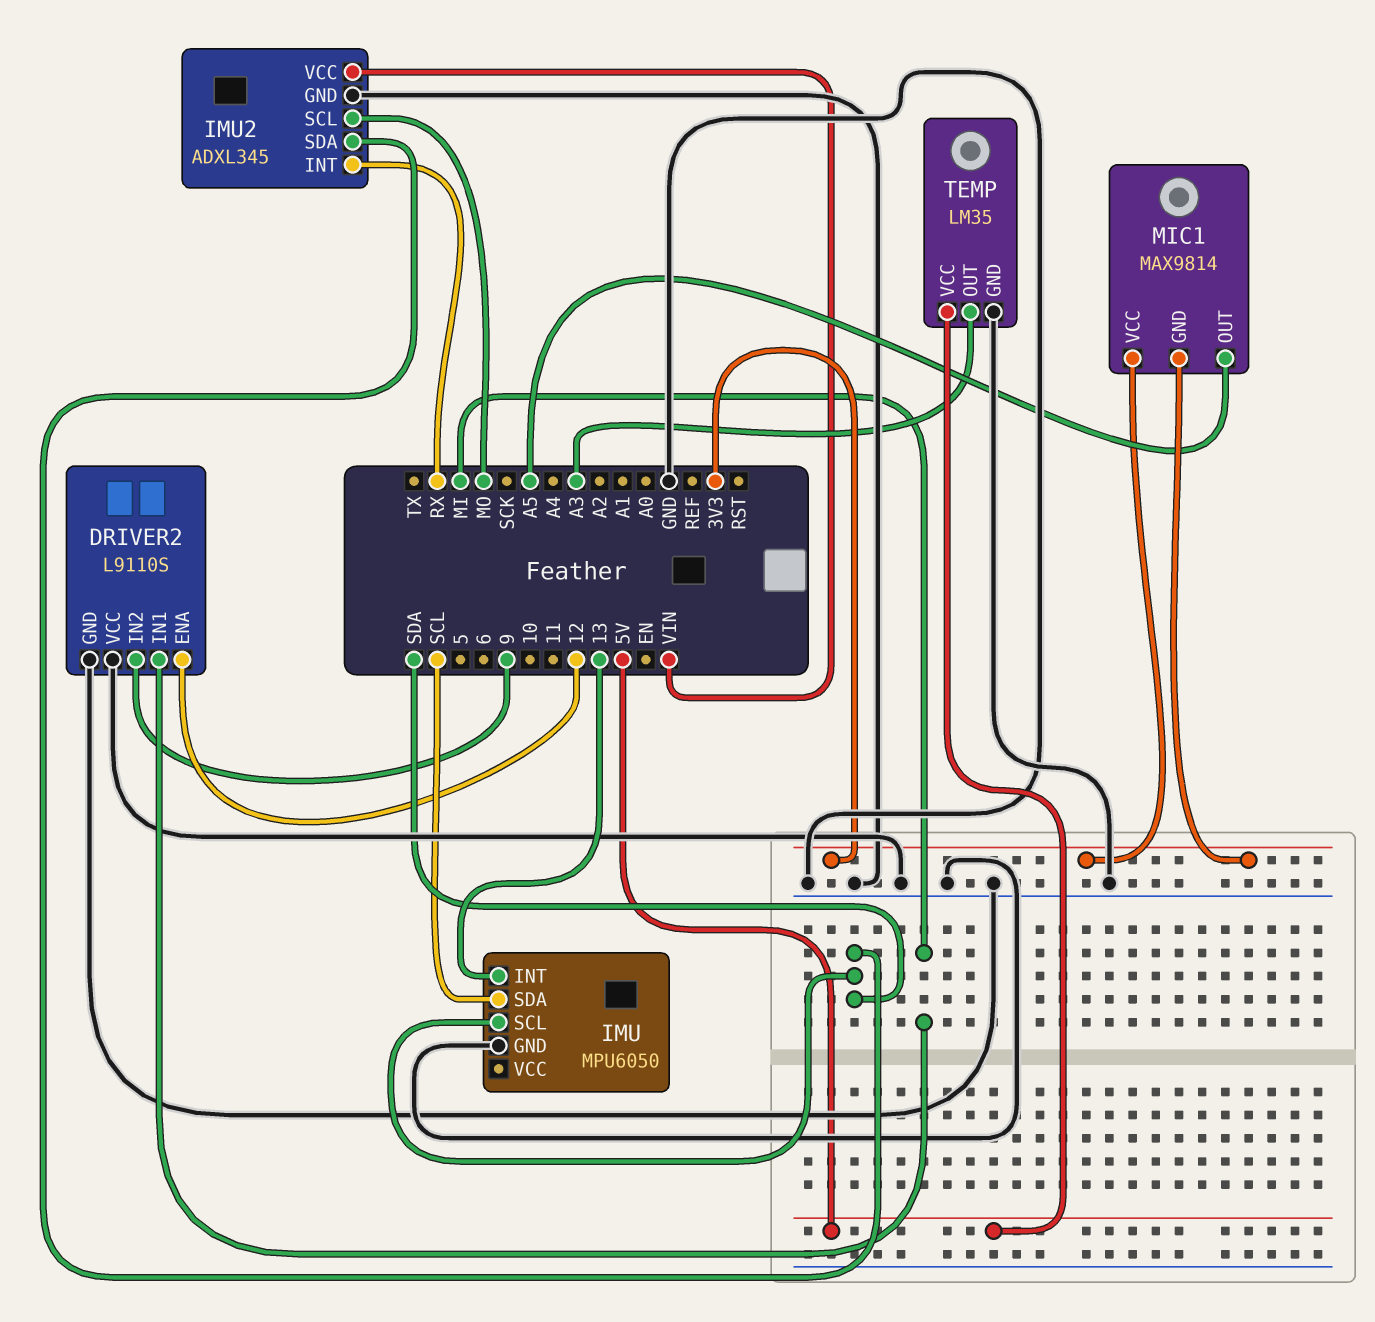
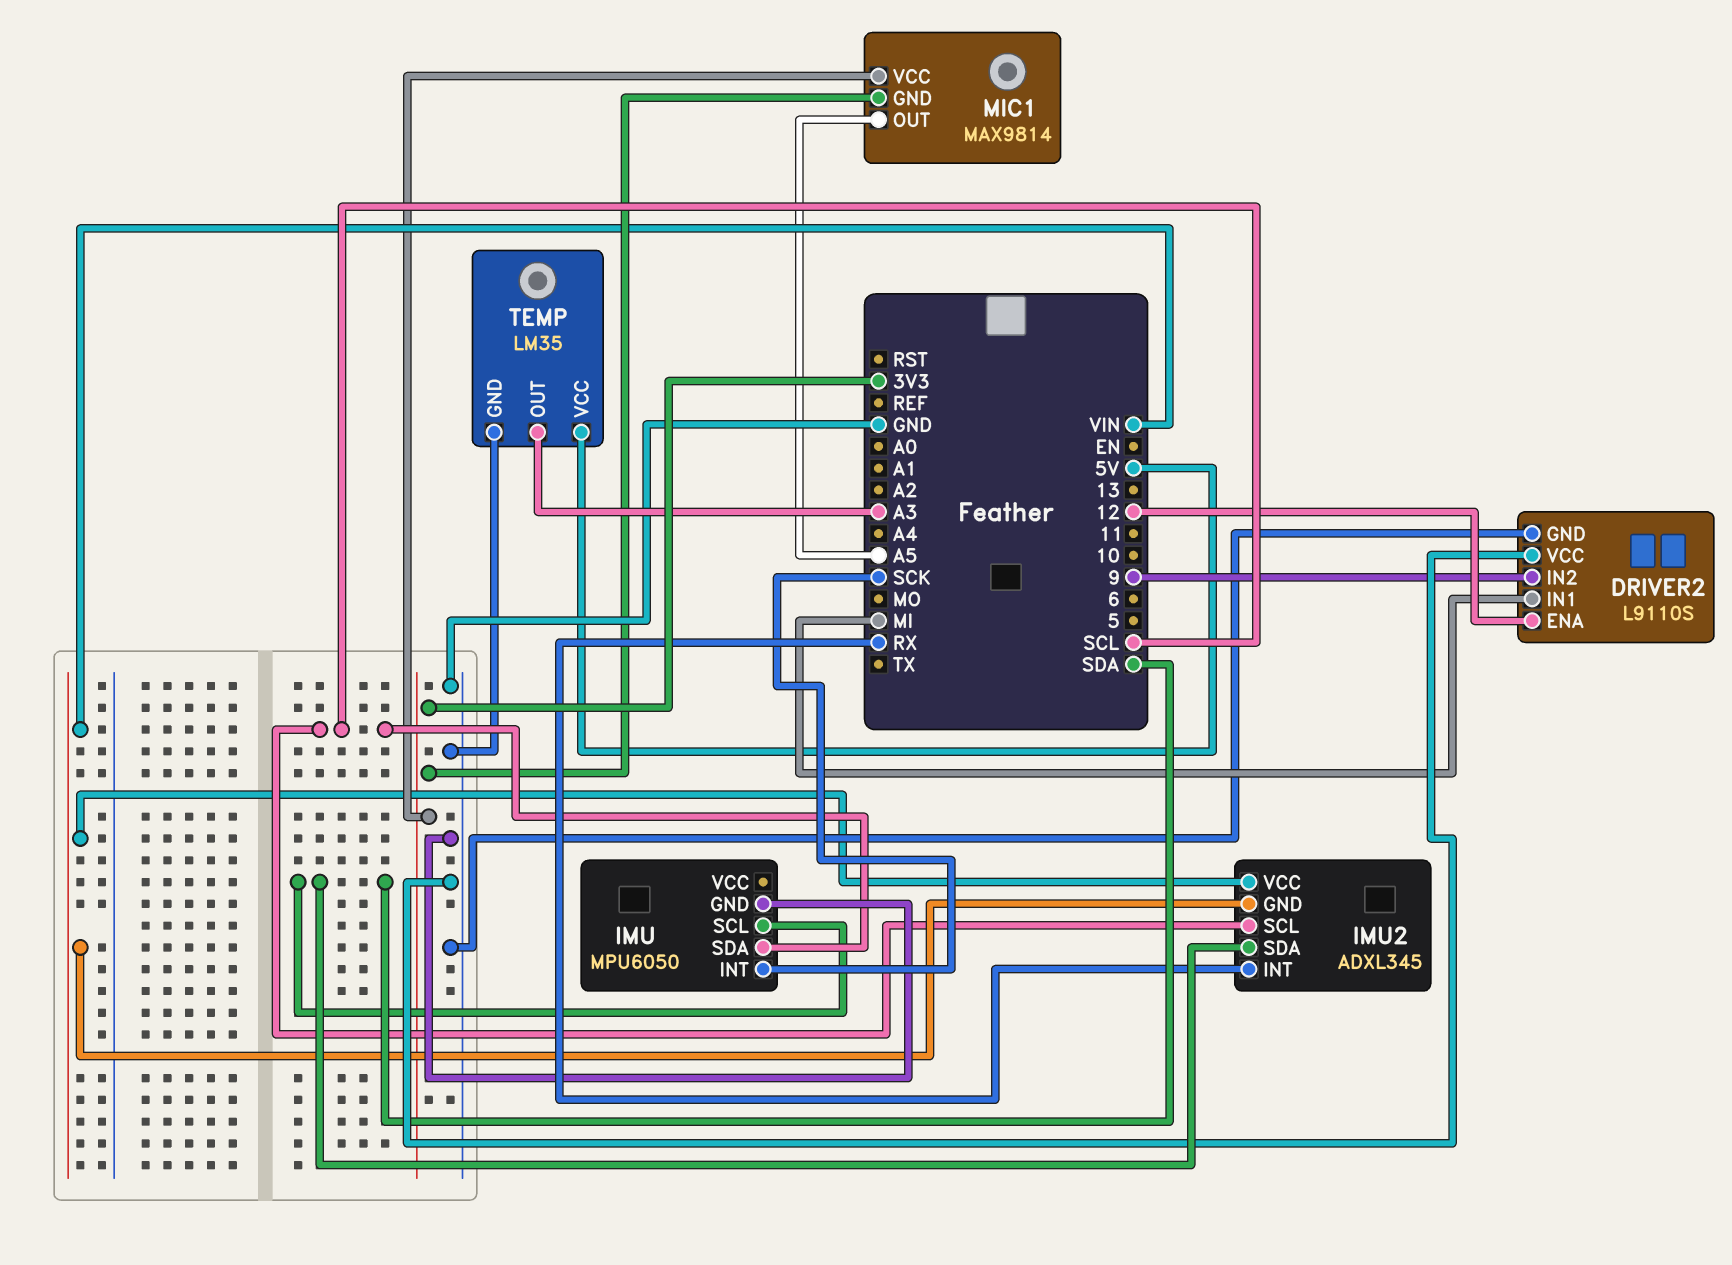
IMU pin INT: 13 -> SCK
IMU2 pin GND: GND -> VIN
IMU2 pin SCL: MO -> SCL

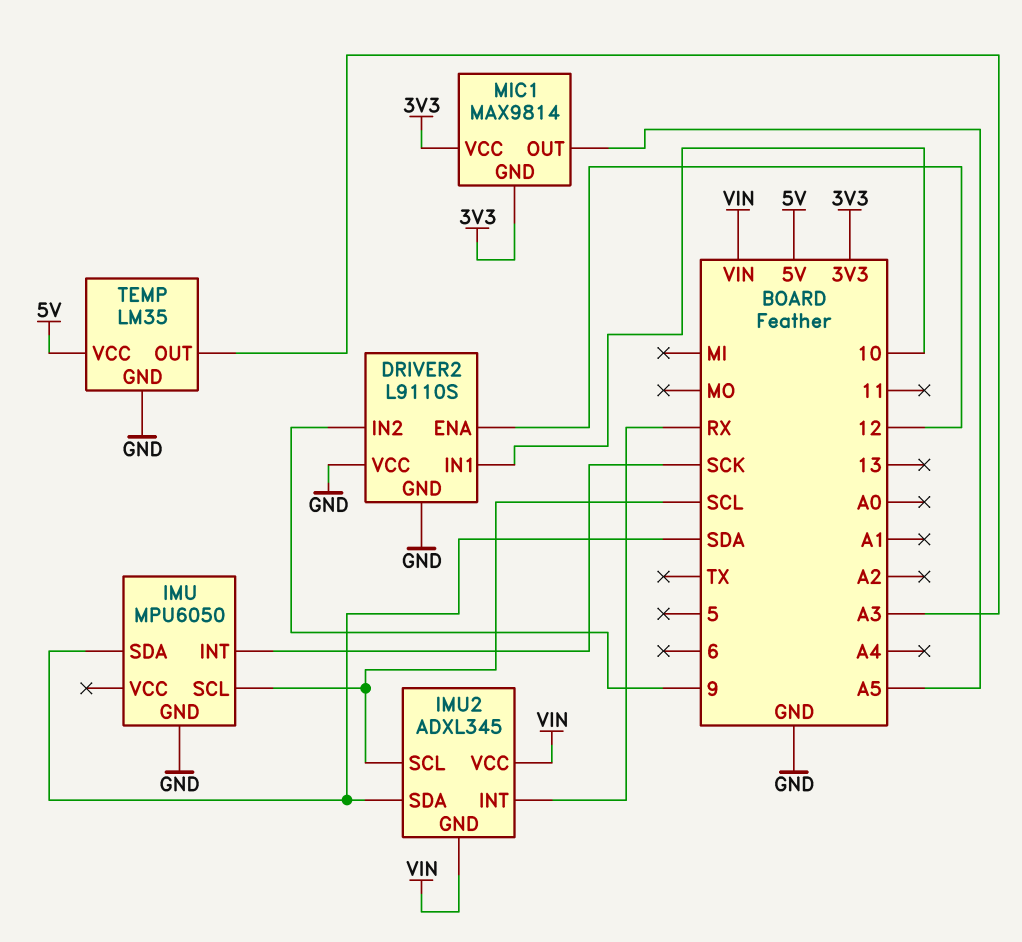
DRIVER2 pin IN1: MI -> 10
IMU pin SCL: SDA -> SCL
IMU pin SDA: SCL -> SDA

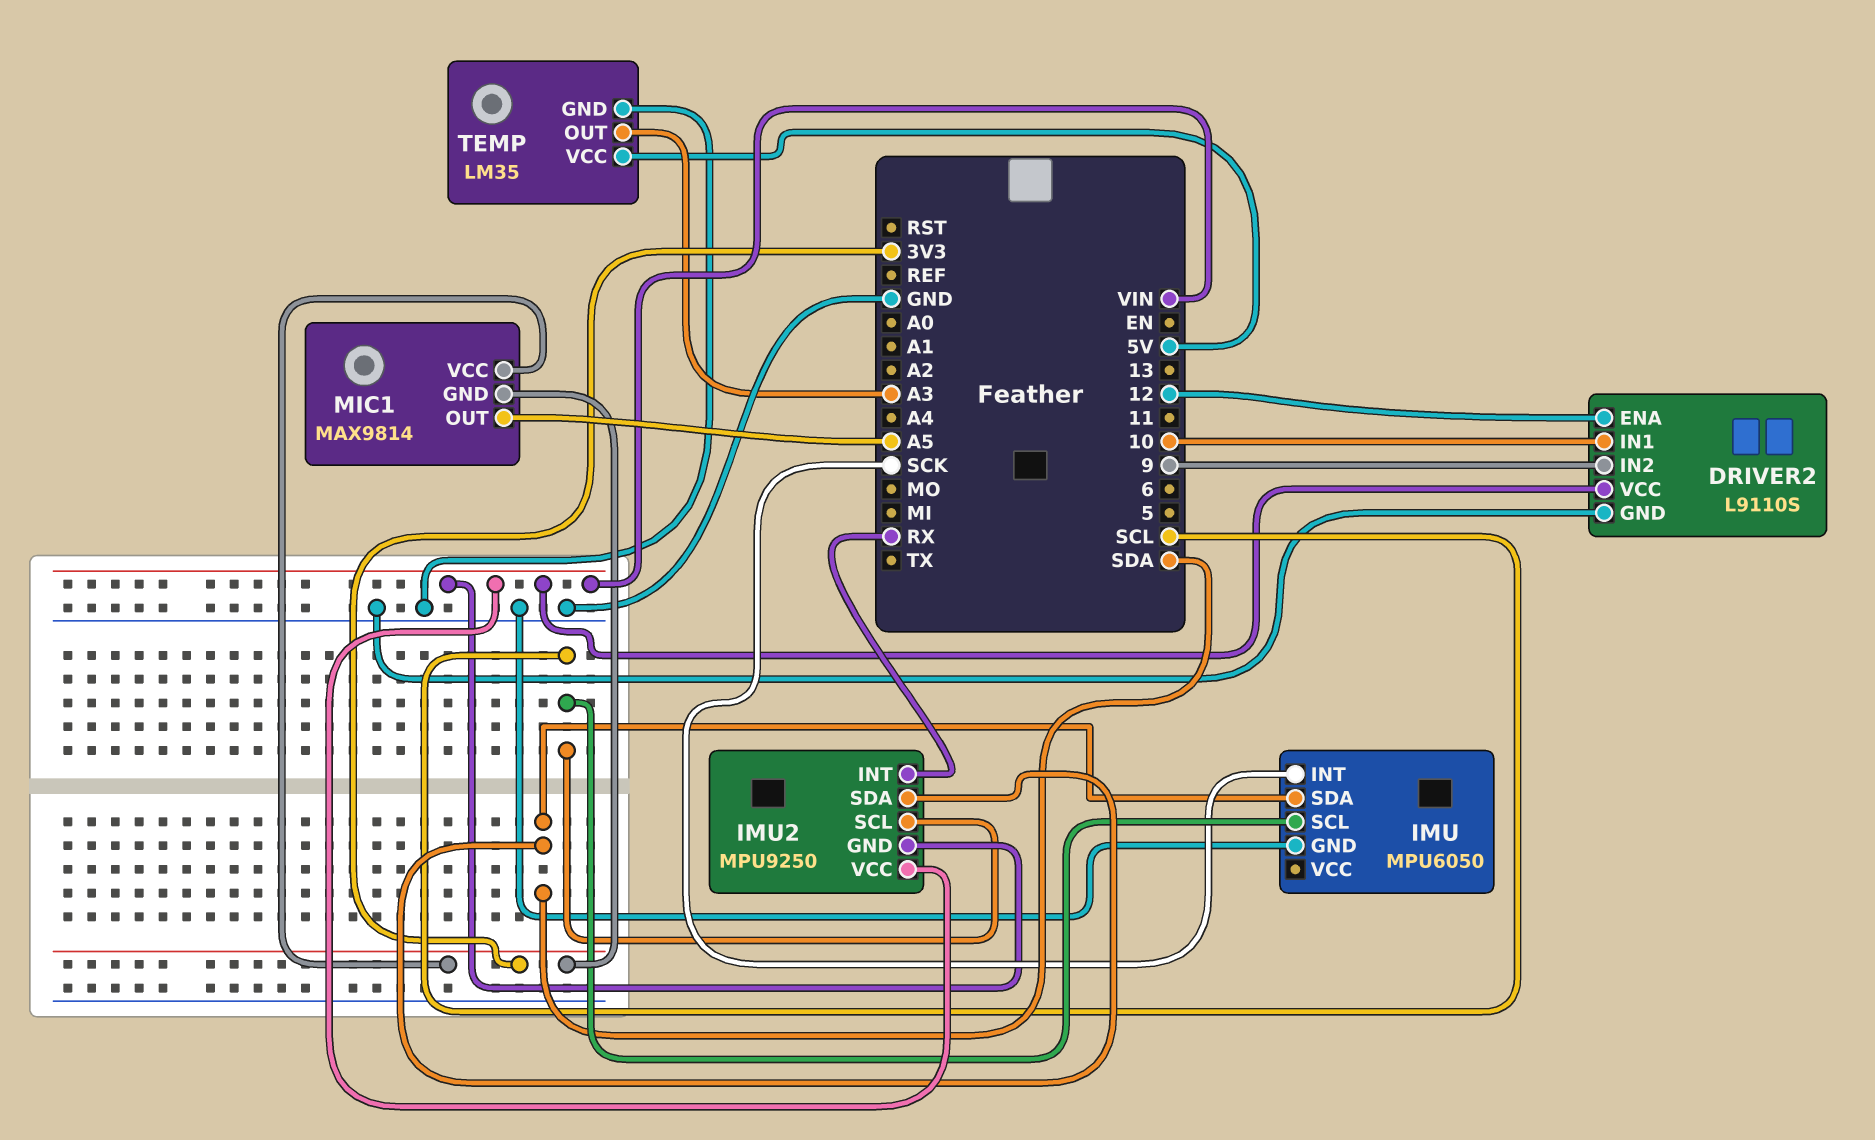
DRIVER2 pin VCC: GND -> VIN
IMU2: ADXL345 -> MPU9250

